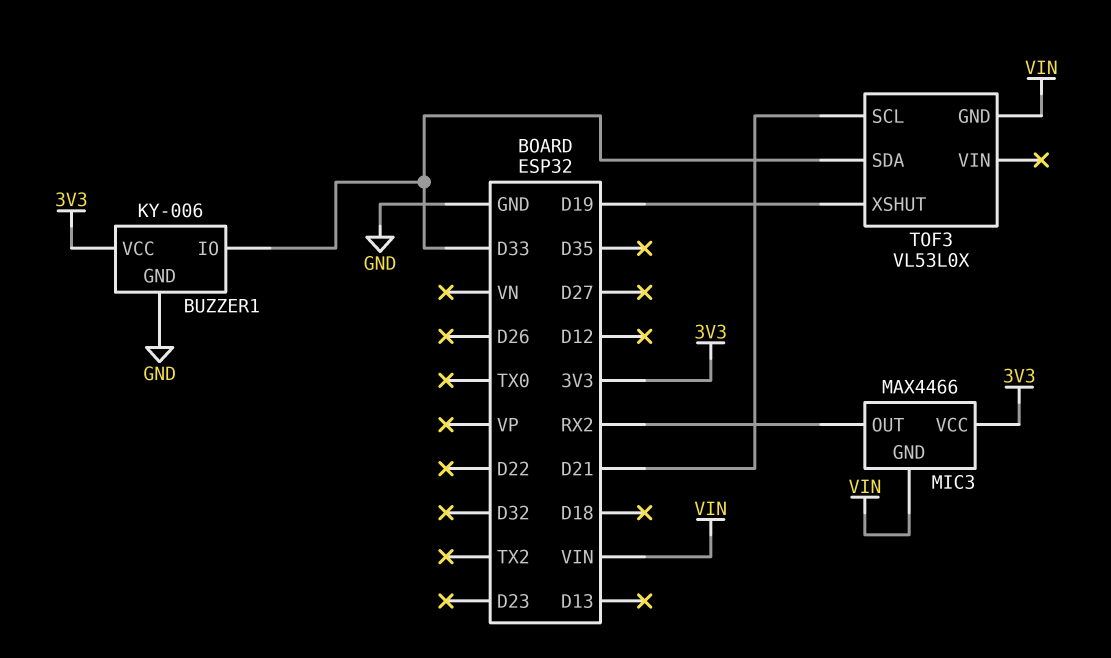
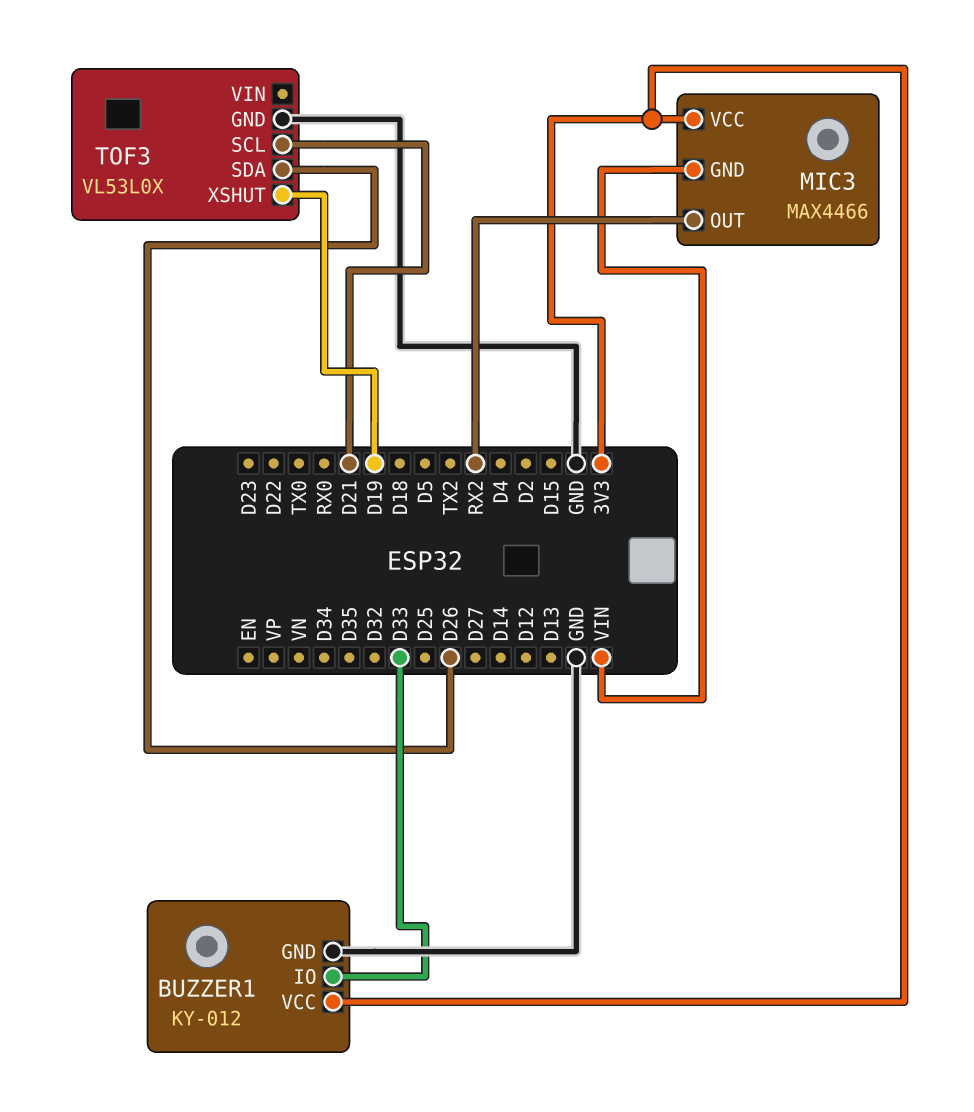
BUZZER1: KY-006 -> KY-012
TOF3 pin GND: VIN -> GND
TOF3 pin SDA: D33 -> D26

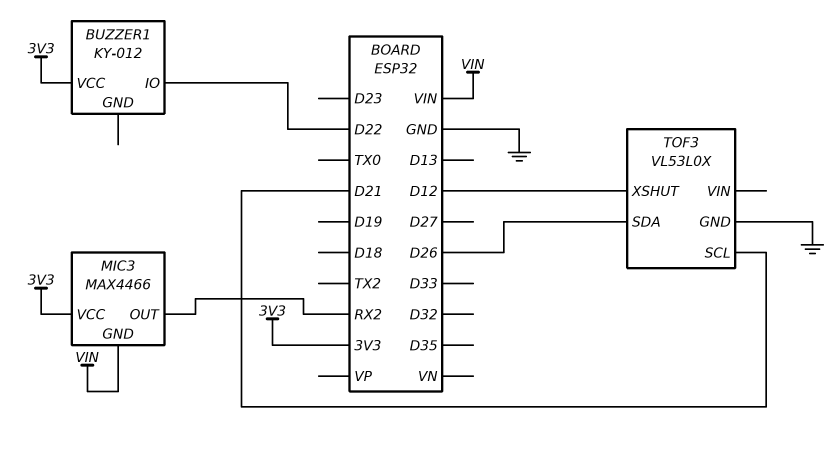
BUZZER1 pin GND: GND -> none
BUZZER1 pin IO: D33 -> D22
TOF3 pin XSHUT: D19 -> D12

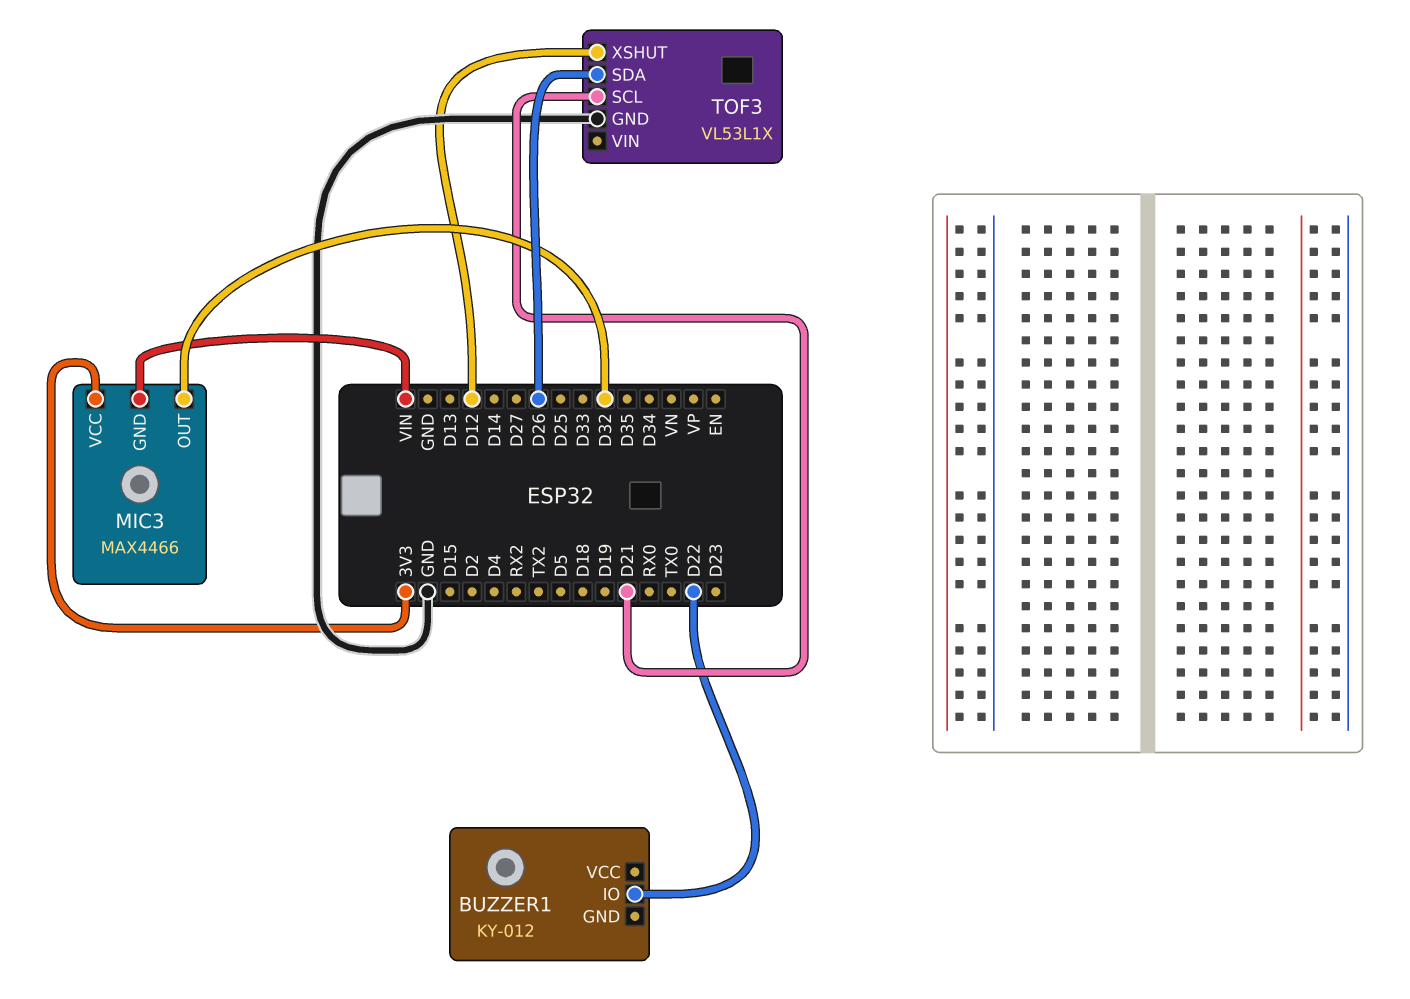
BUZZER1 pin VCC: 3V3 -> none
MIC3 pin OUT: RX2 -> D32
TOF3: VL53L0X -> VL53L1X

